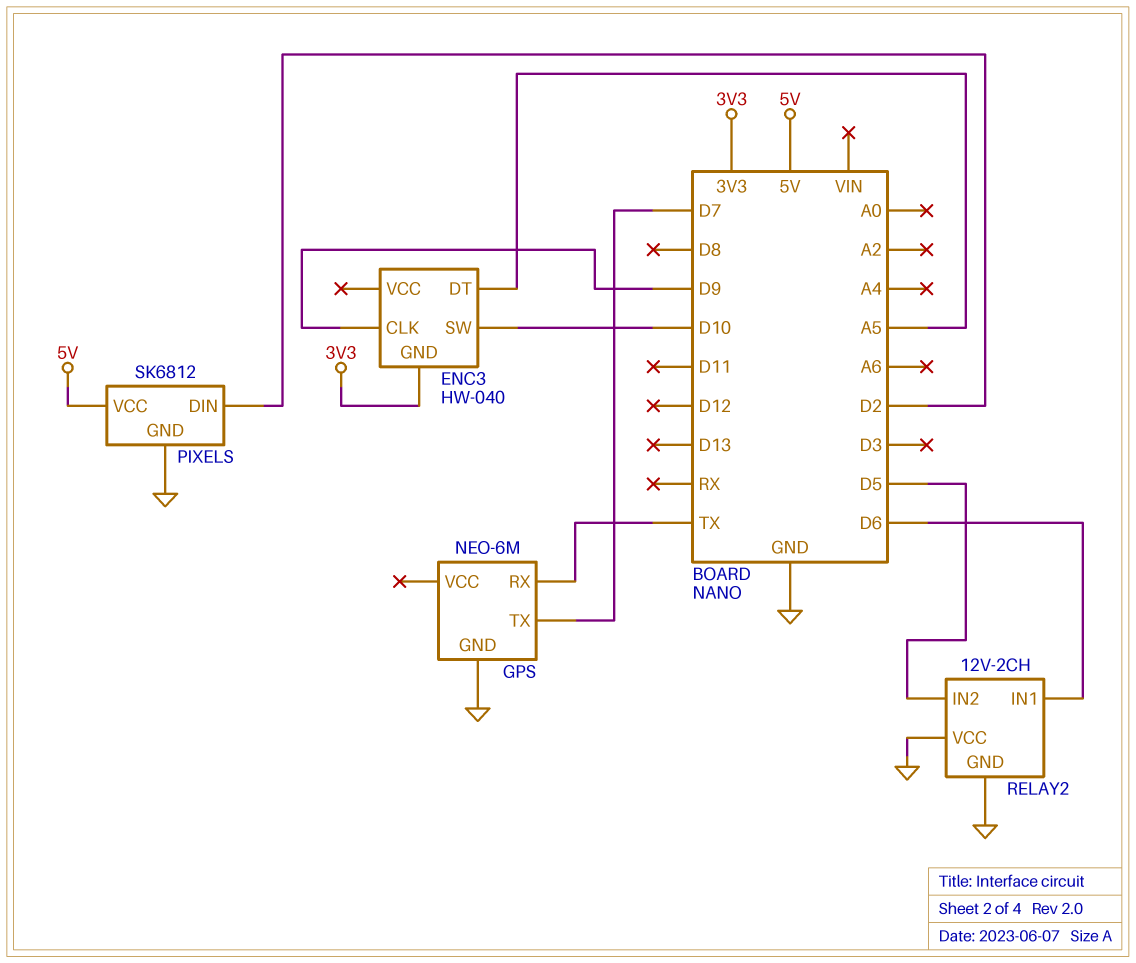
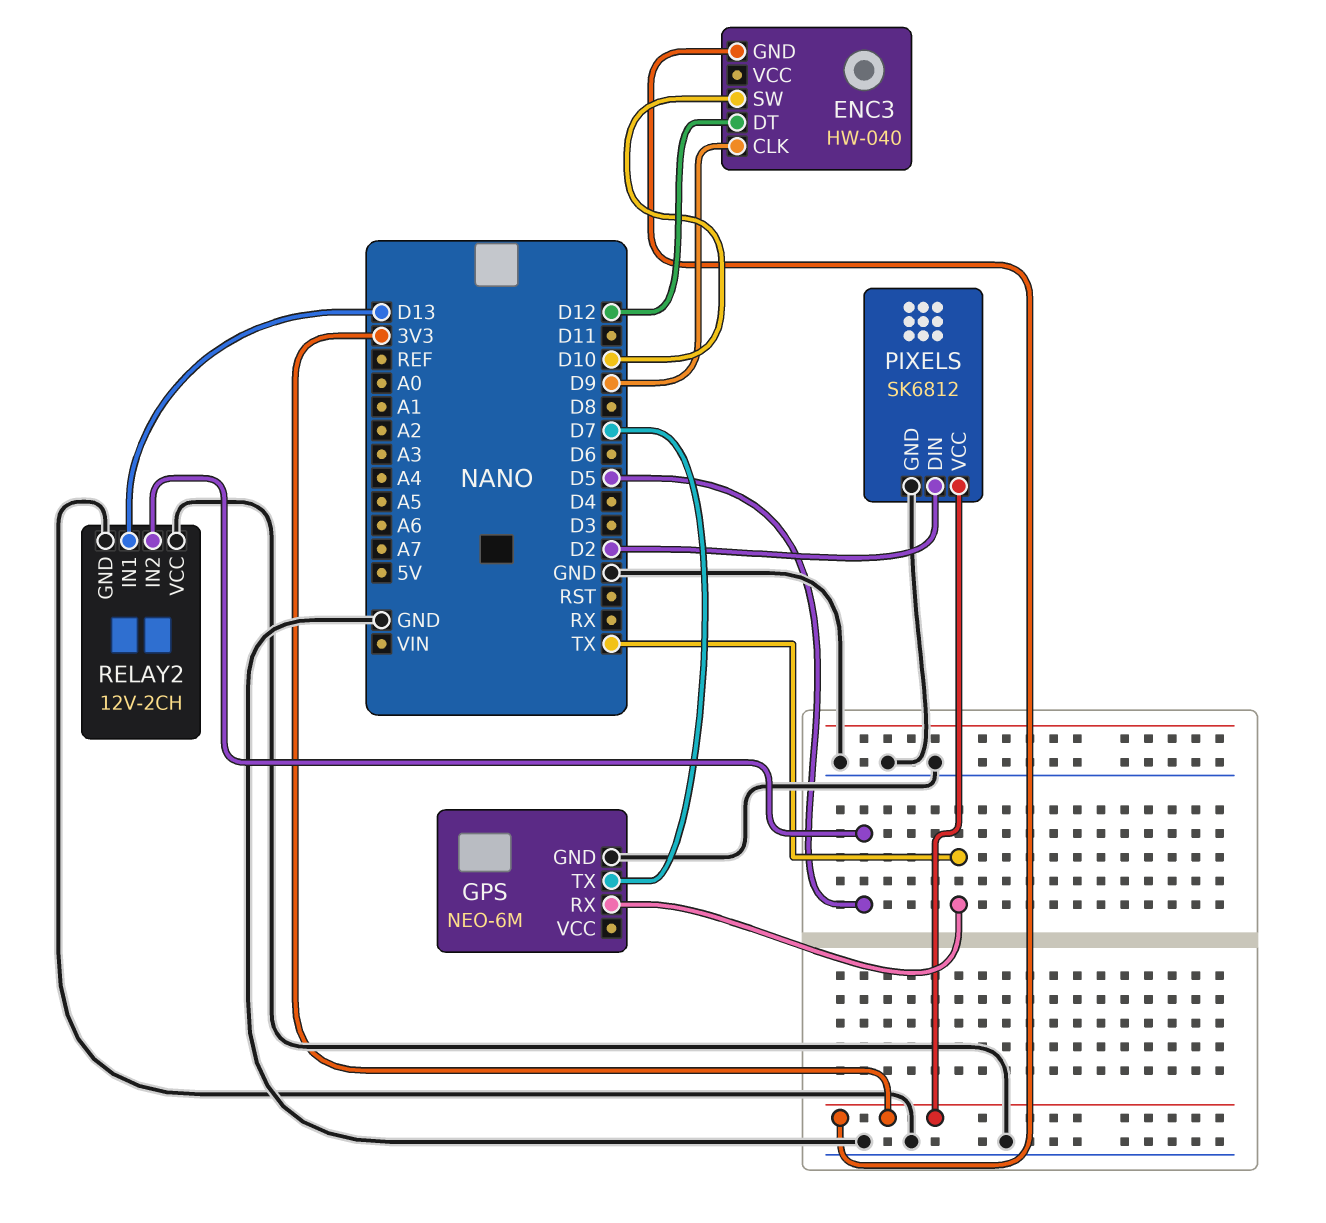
ENC3 pin DT: A5 -> D12
PIXELS pin VCC: 5V -> 3V3
RELAY2 pin IN1: D6 -> D13

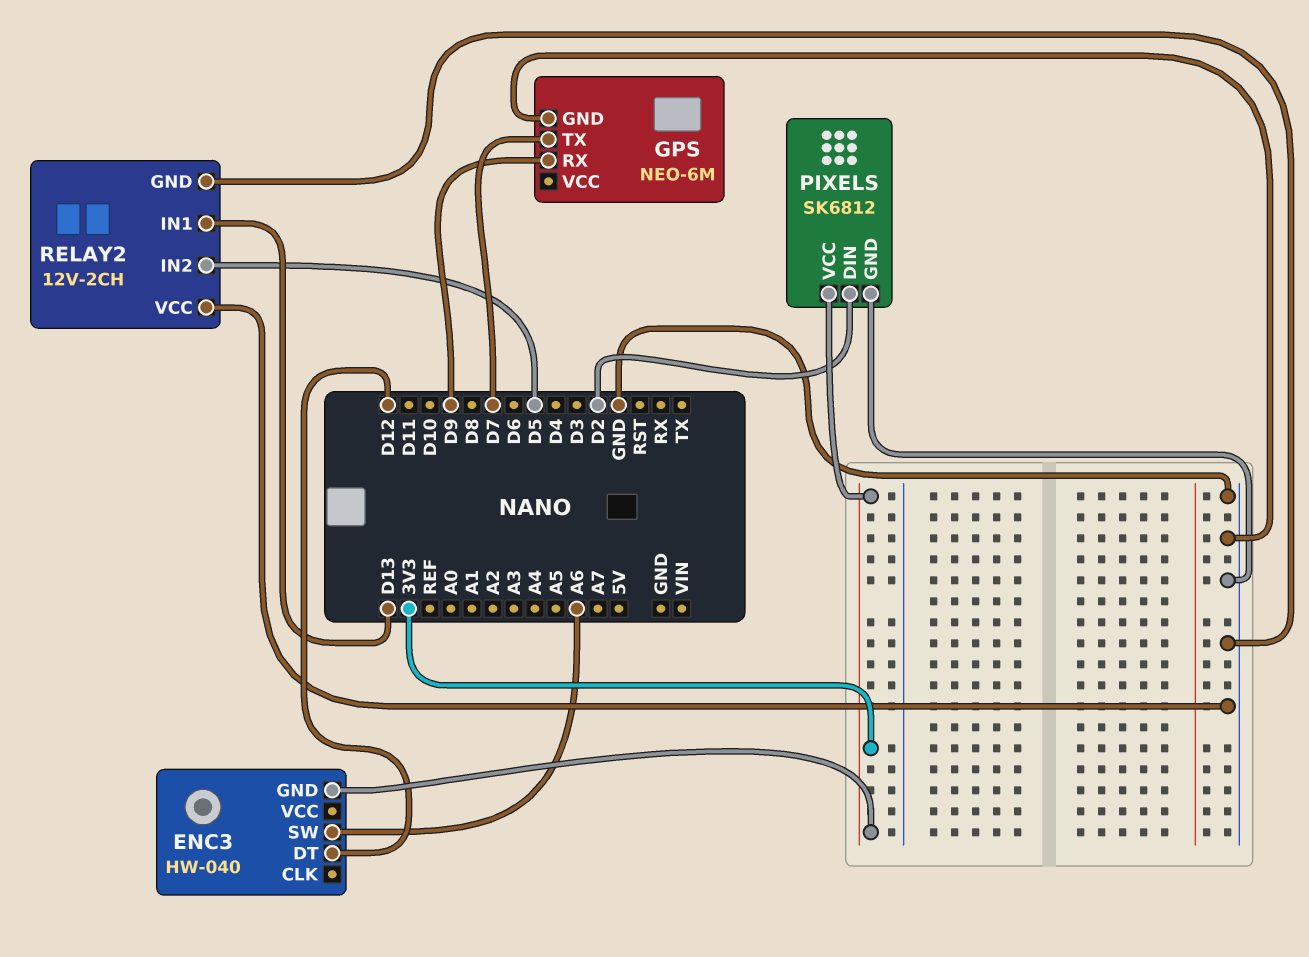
ENC3 pin CLK: D9 -> none
ENC3 pin SW: D10 -> A6
GPS pin RX: TX -> D9

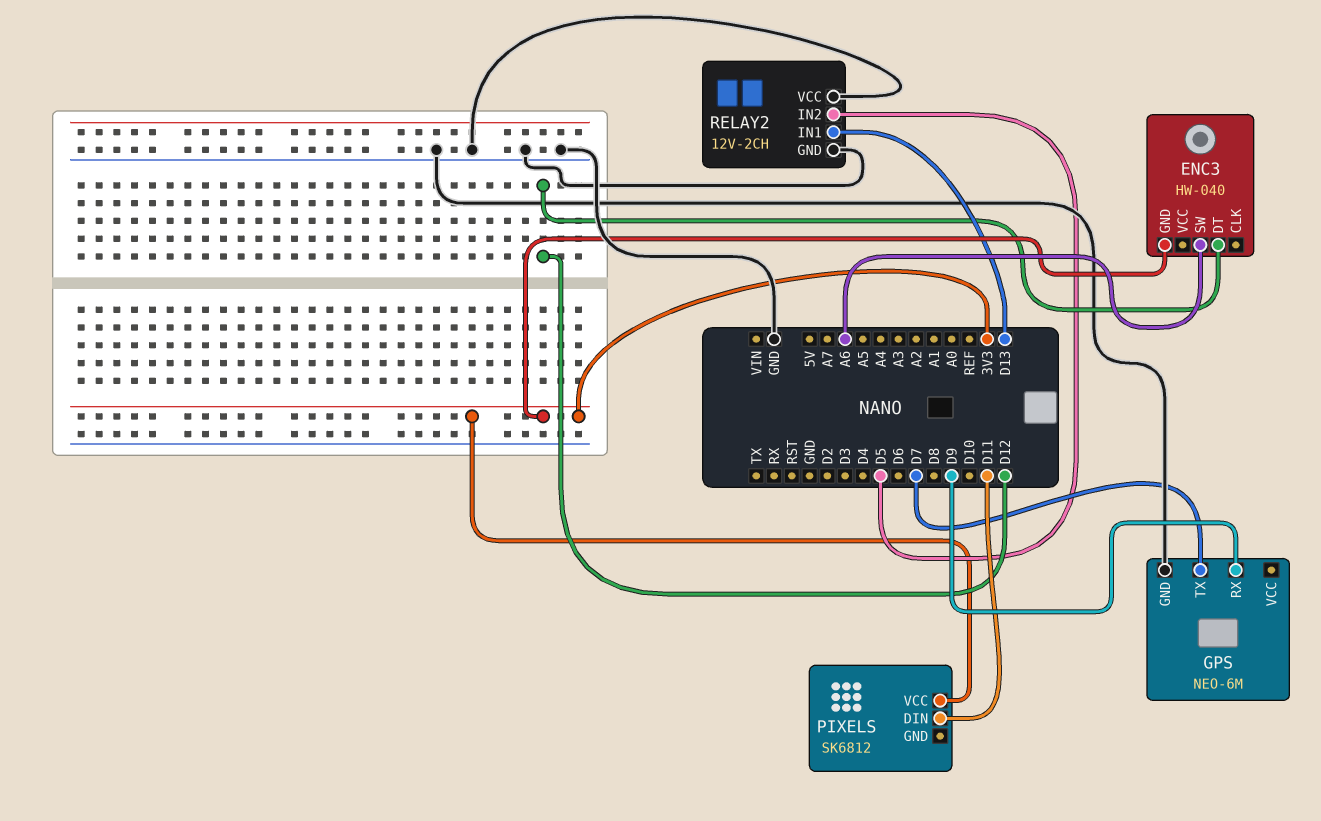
PIXELS pin DIN: D2 -> D11
PIXELS pin GND: GND -> none

